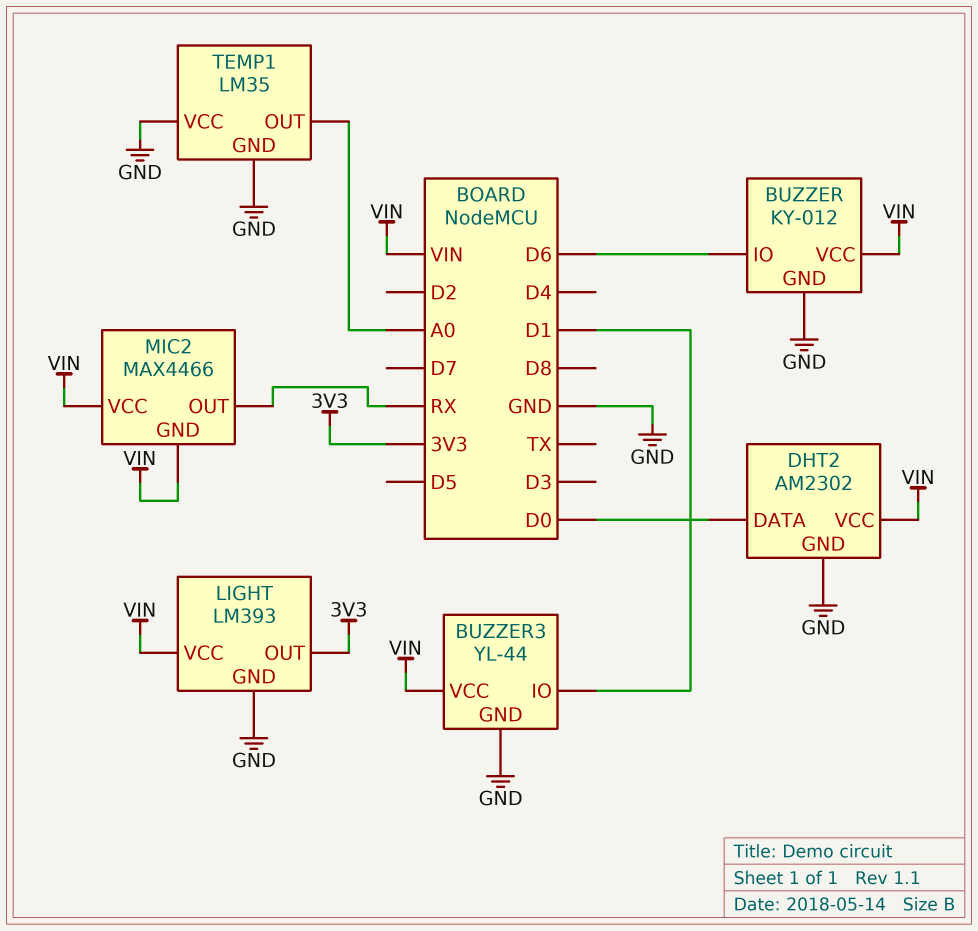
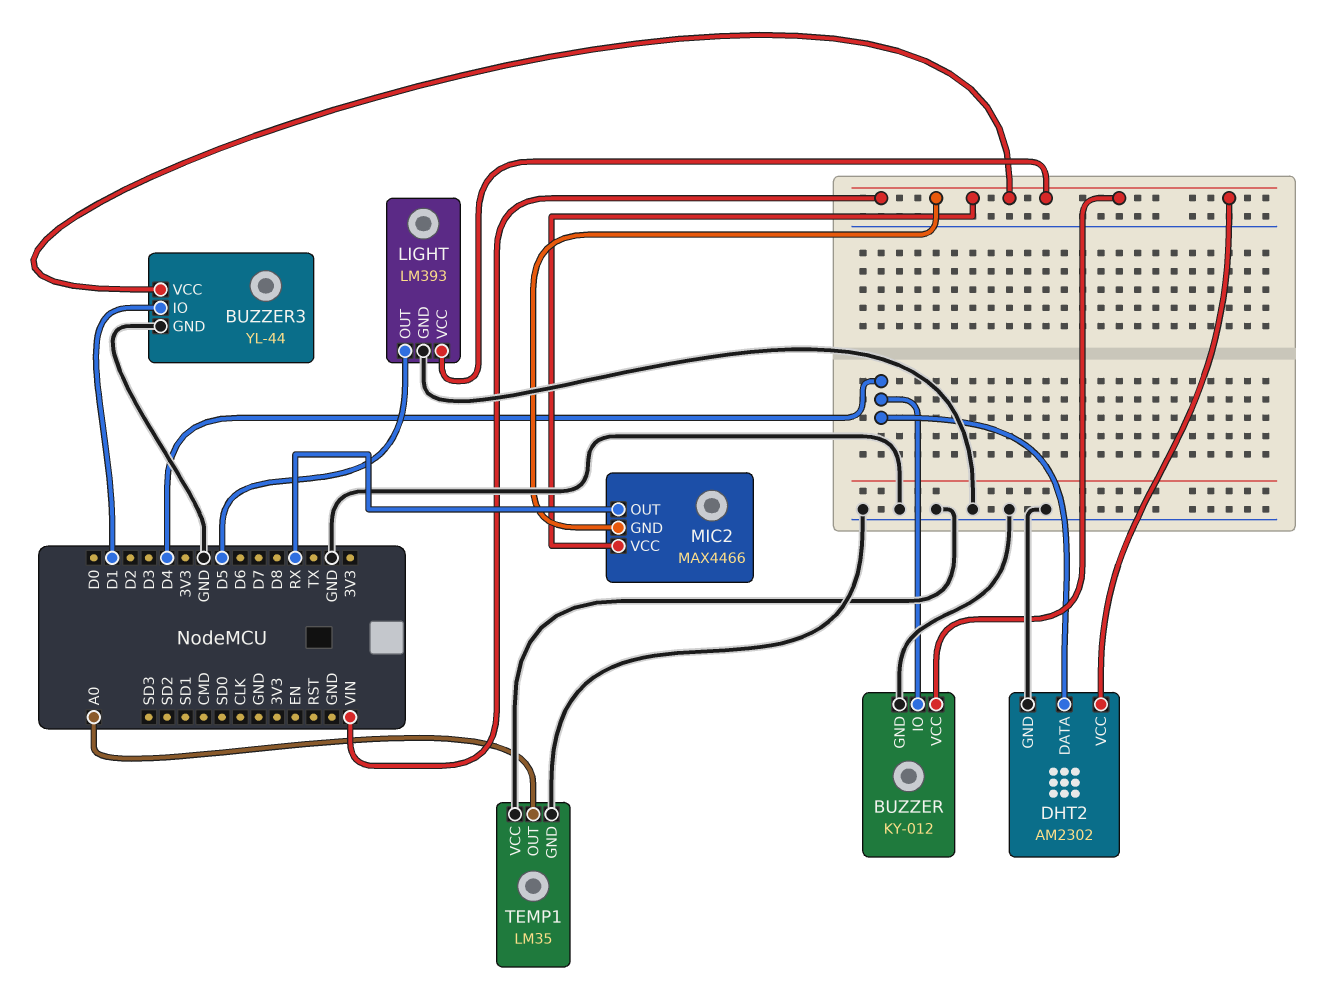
BUZZER pin IO: D6 -> D4
DHT2 pin DATA: D0 -> D4
LIGHT pin OUT: 3V3 -> D5

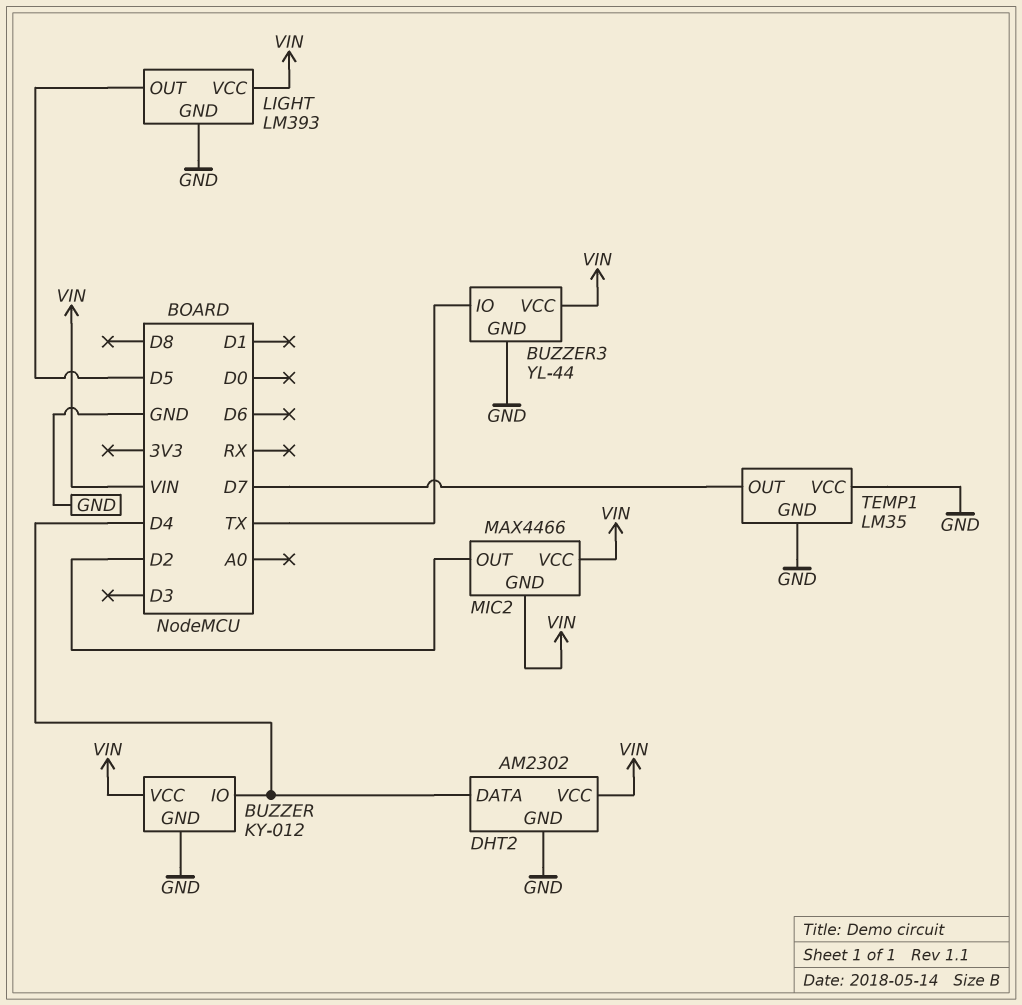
BUZZER3 pin IO: D1 -> TX
MIC2 pin OUT: RX -> D2
TEMP1 pin OUT: A0 -> D7

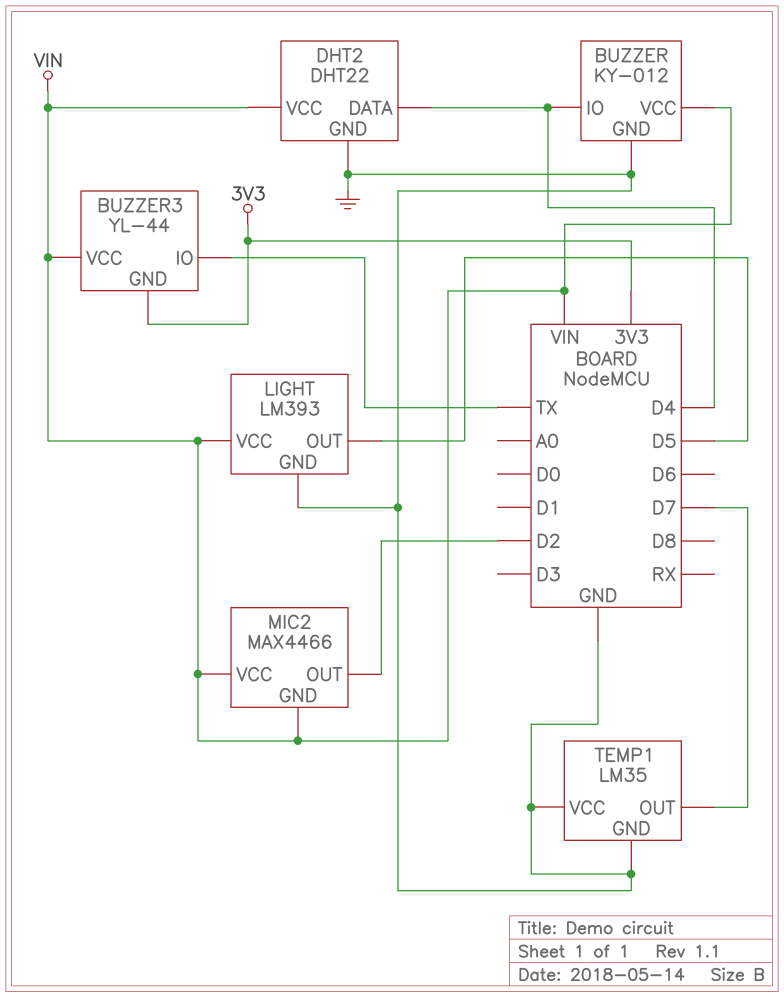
BUZZER3 pin GND: GND -> 3V3
DHT2: AM2302 -> DHT22

